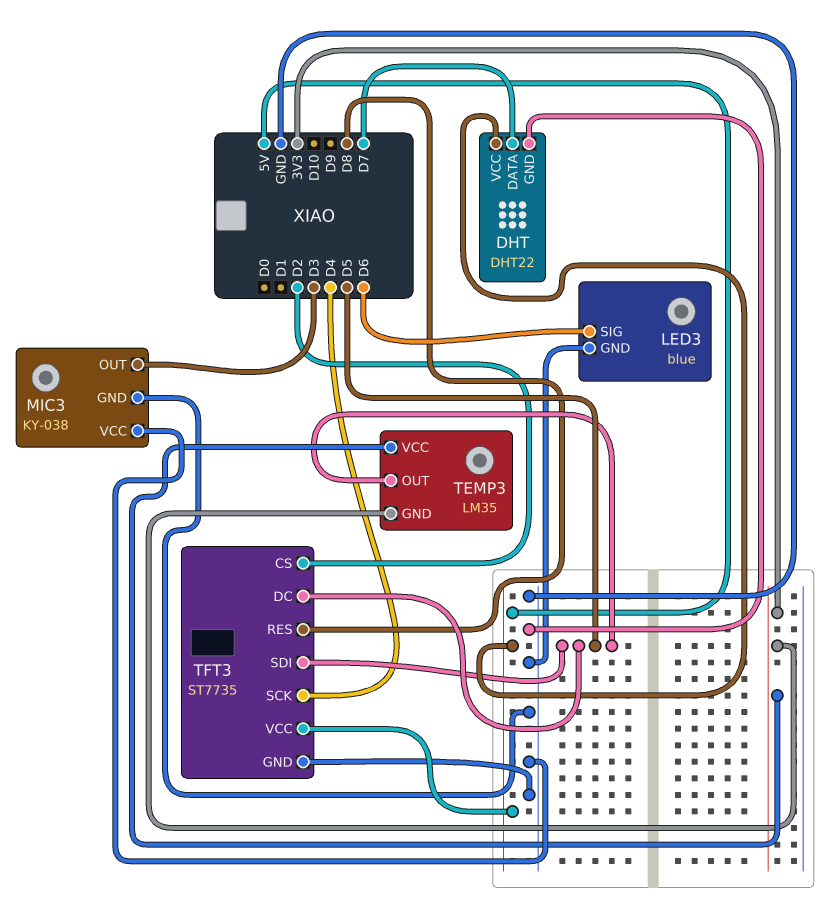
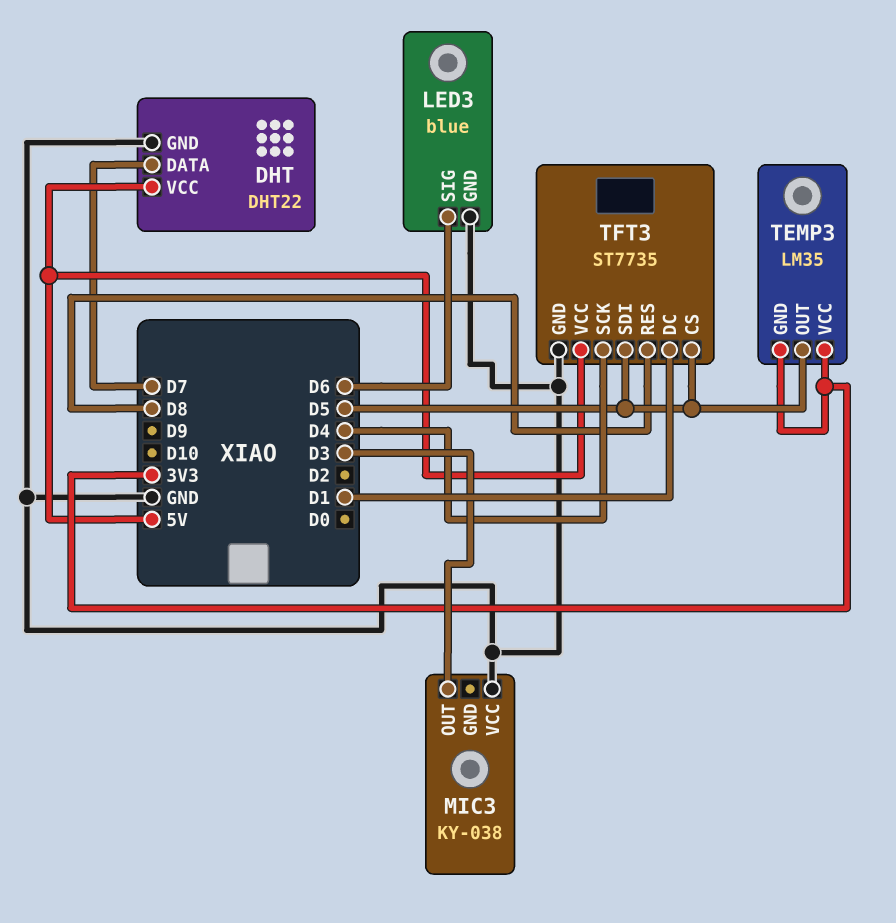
MIC3 pin GND: GND -> none
TFT3 pin CS: D2 -> D5
TFT3 pin DC: D5 -> D1

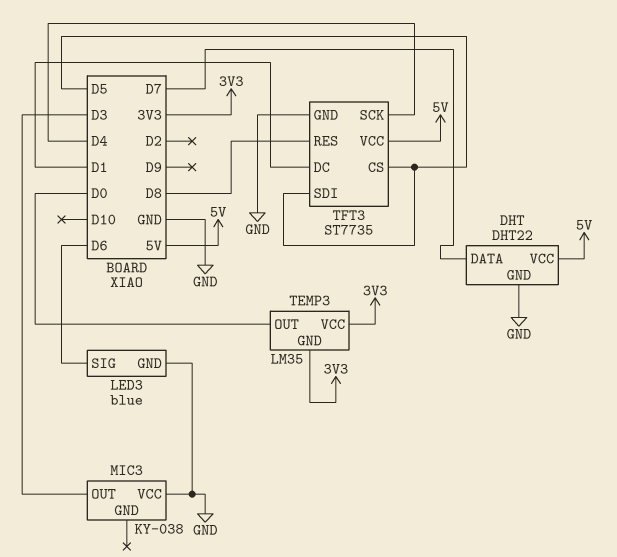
TEMP3 pin OUT: D5 -> D0

